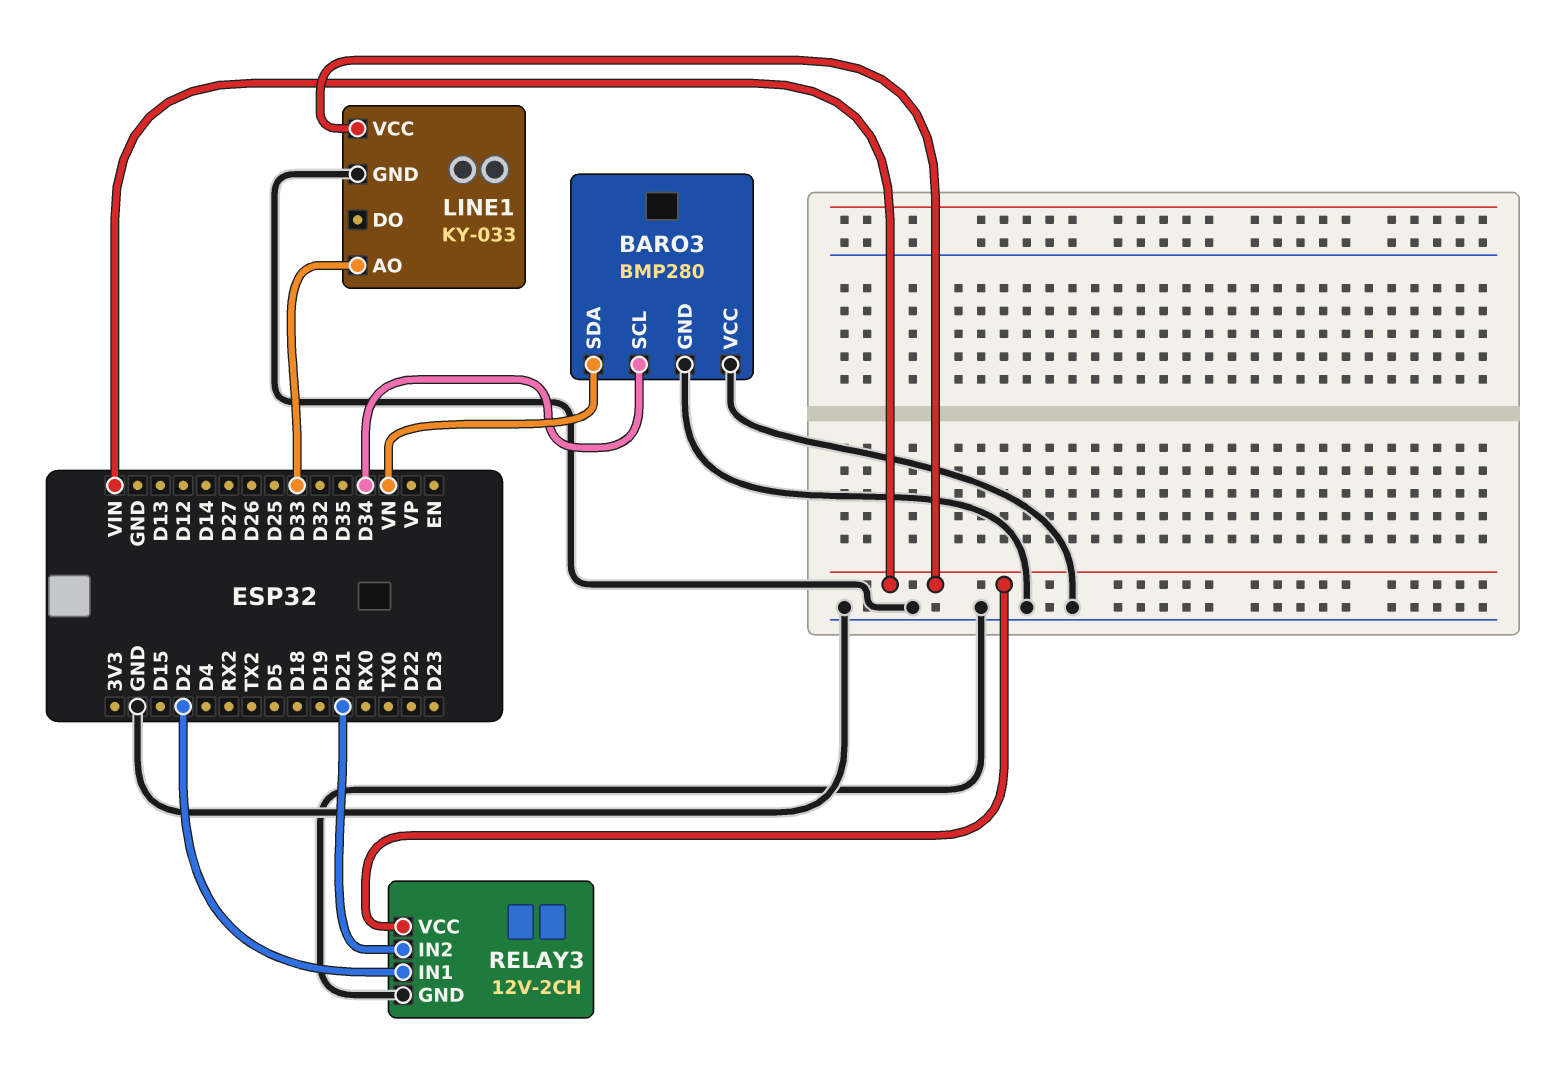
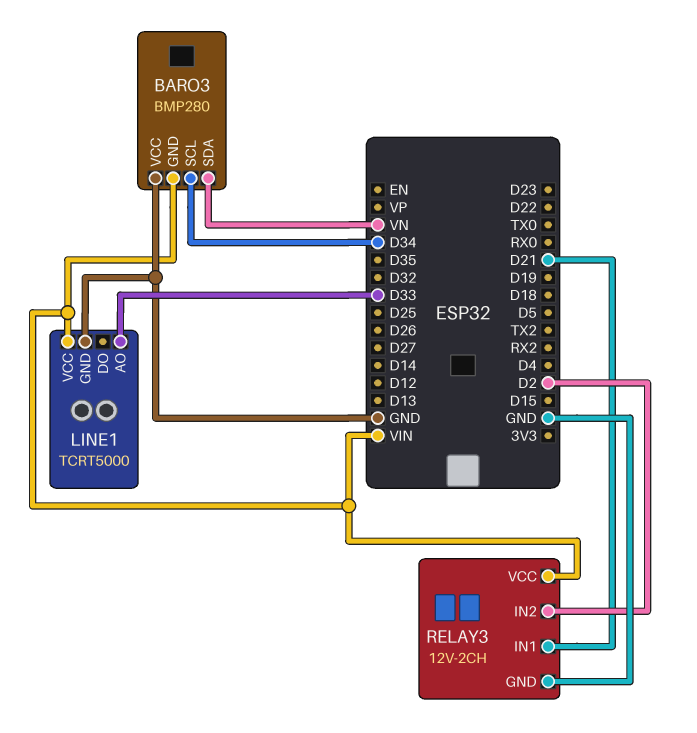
BARO3 pin GND: GND -> VIN
LINE1: KY-033 -> TCRT5000
RELAY3 pin IN1: D2 -> D21
RELAY3 pin IN2: D21 -> D2

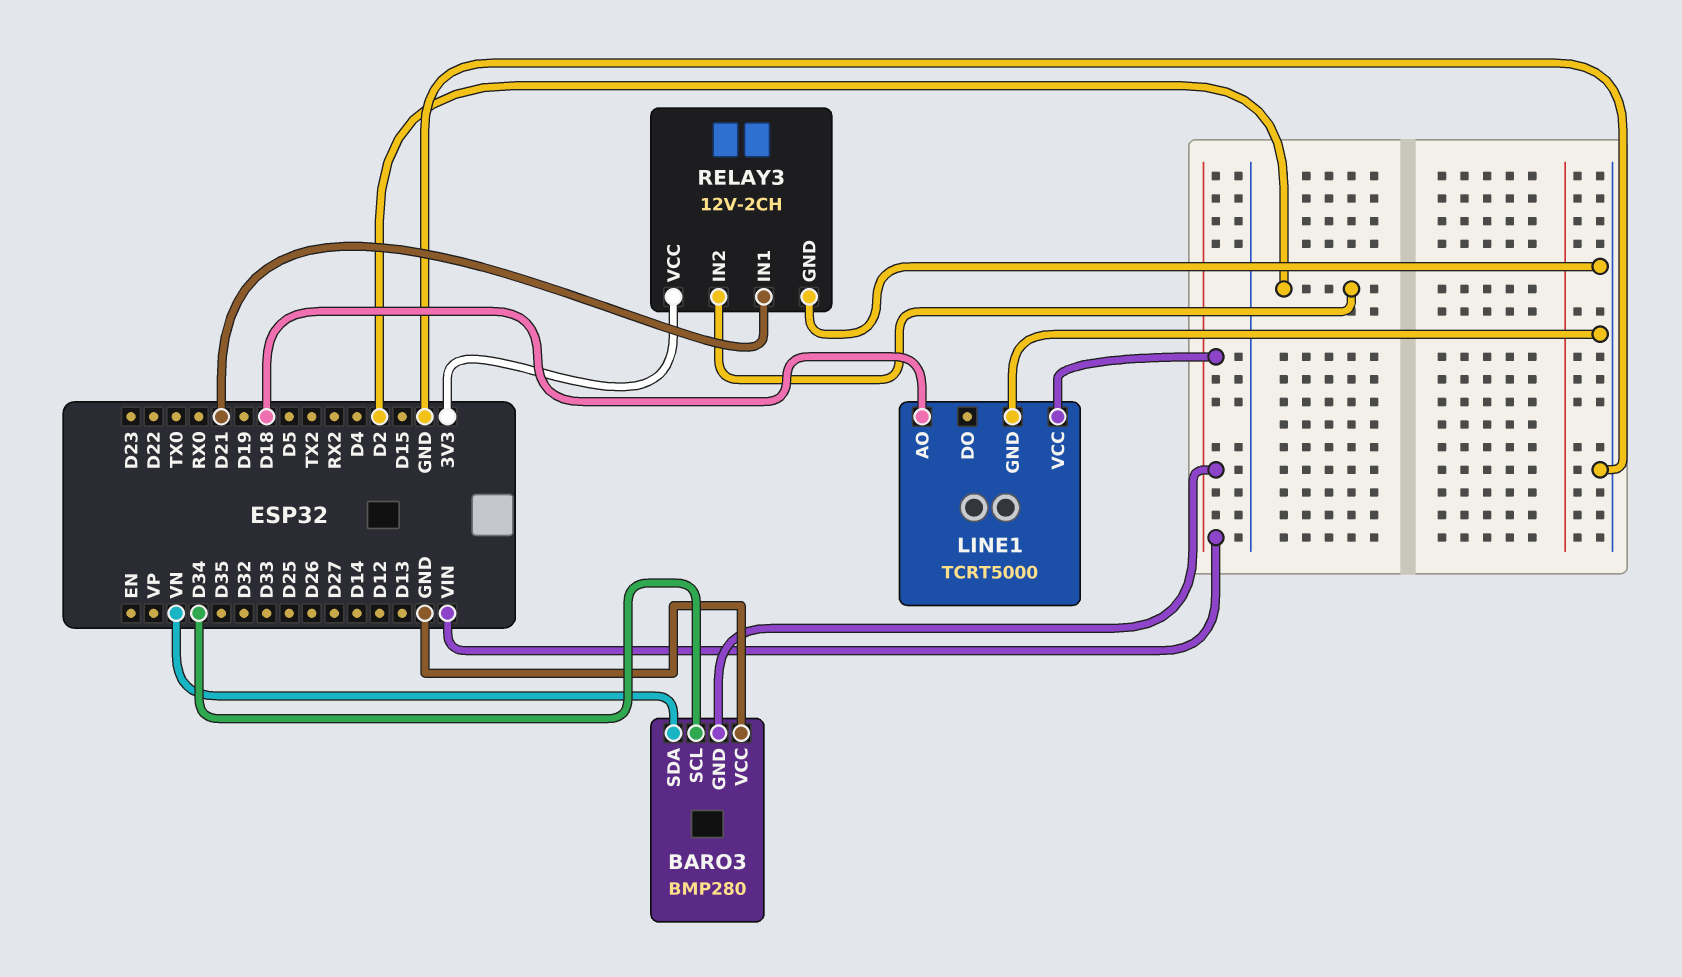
LINE1 pin AO: D33 -> D18
RELAY3 pin VCC: VIN -> 3V3

